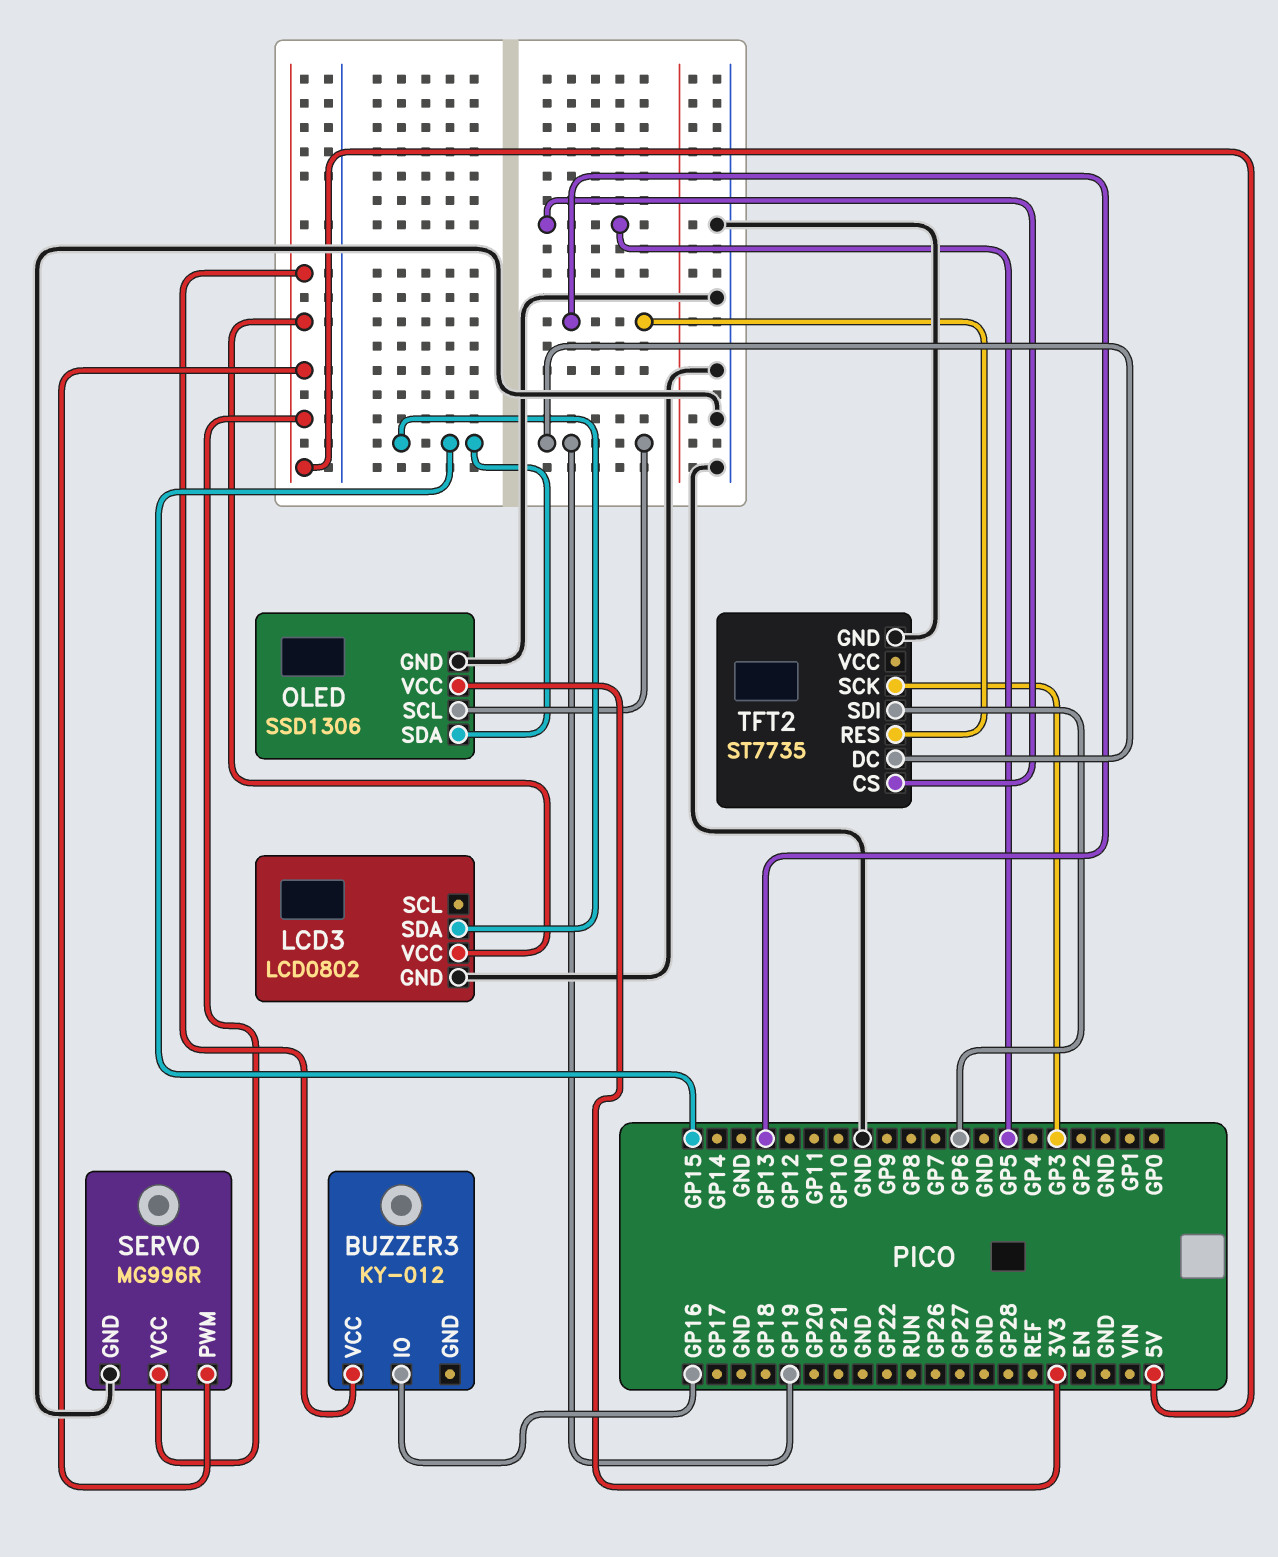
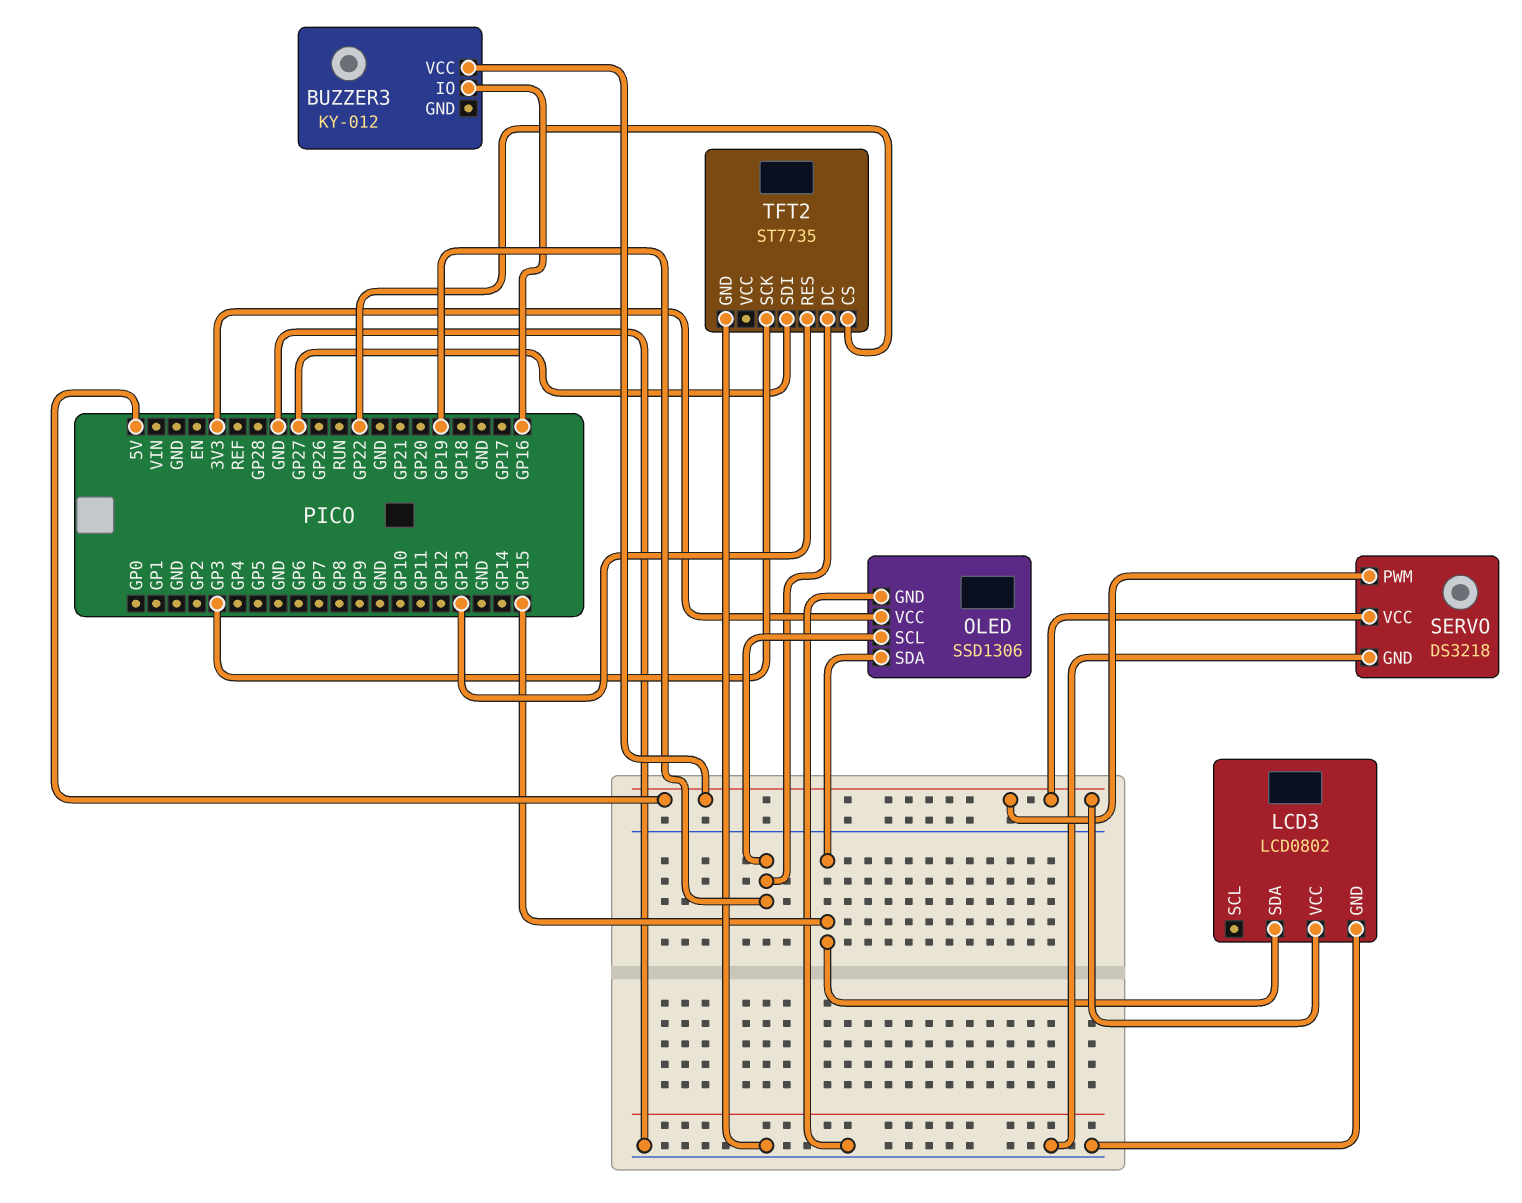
SERVO: MG996R -> DS3218
TFT2 pin CS: GP5 -> GP22
TFT2 pin SDI: GP6 -> GP27

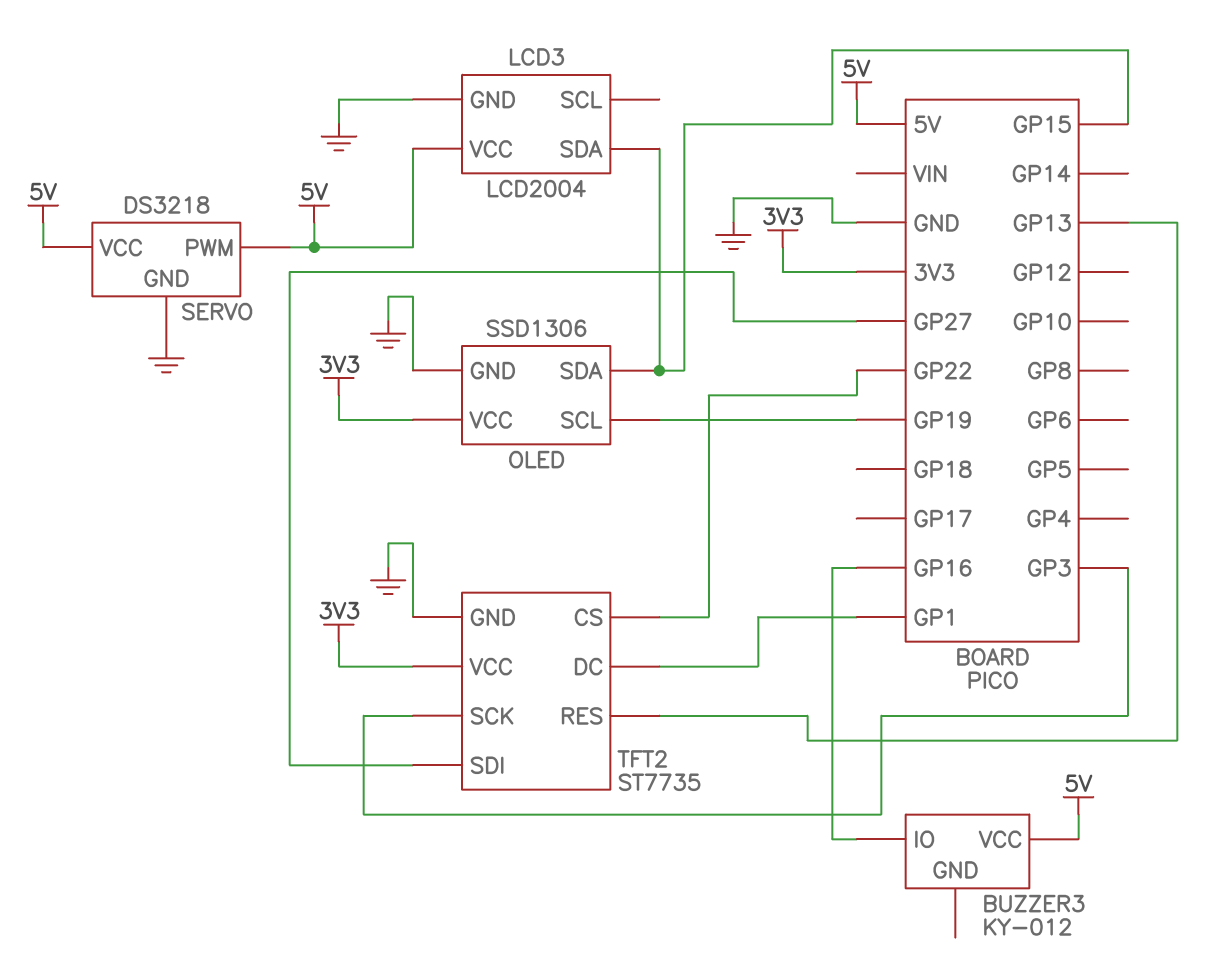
LCD3: LCD0802 -> LCD2004
TFT2 pin DC: GP19 -> GP1
TFT2 pin VCC: none -> 3V3

